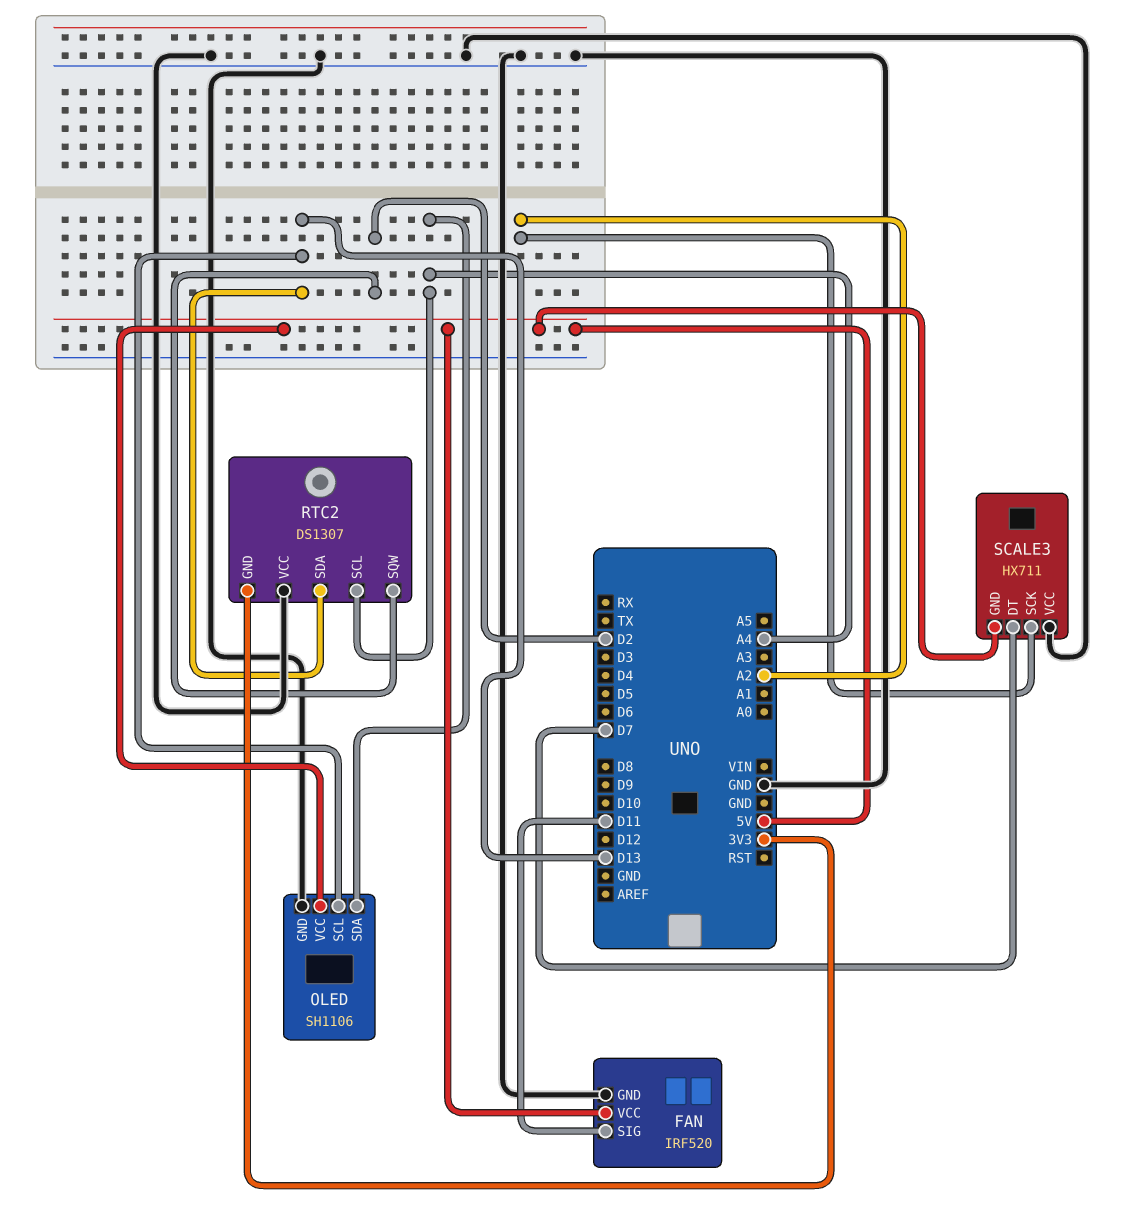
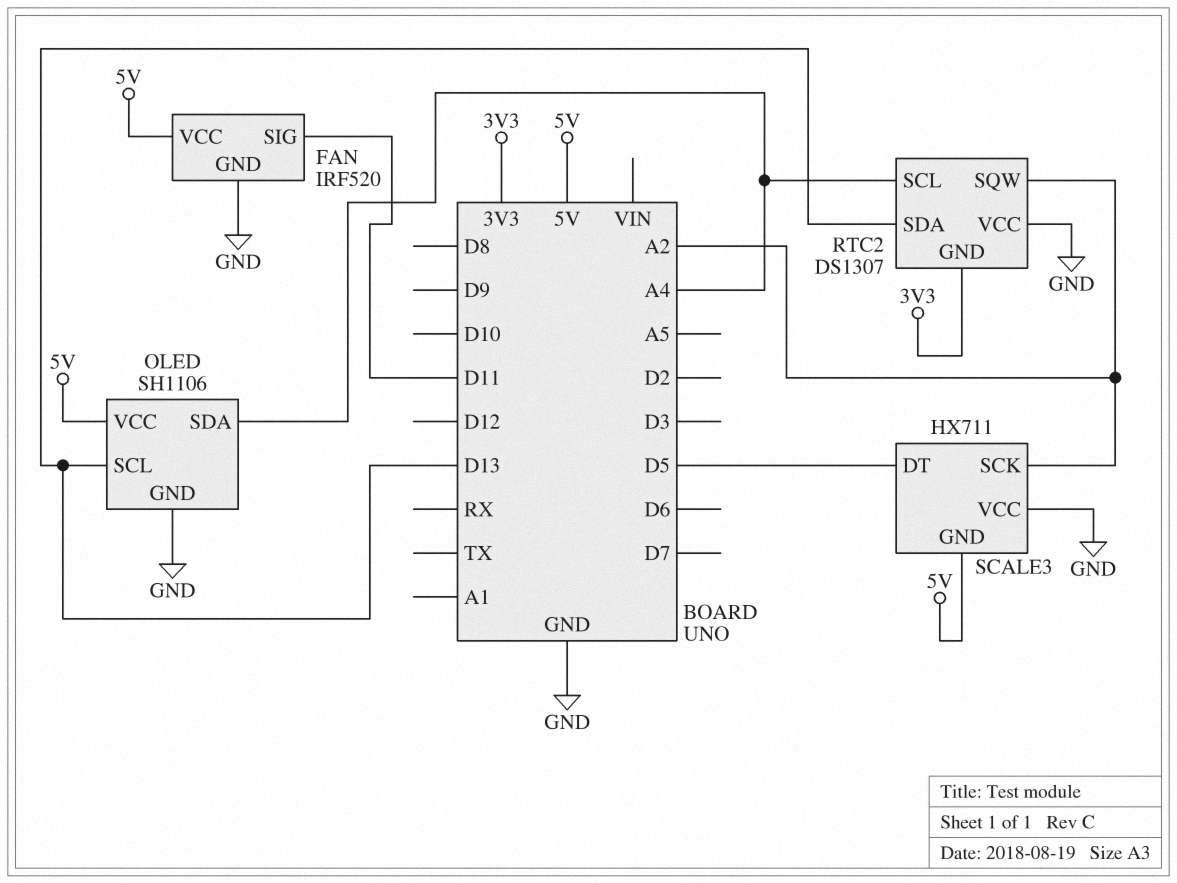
RTC2 pin SQW: D2 -> A2
SCALE3 pin DT: D7 -> D5

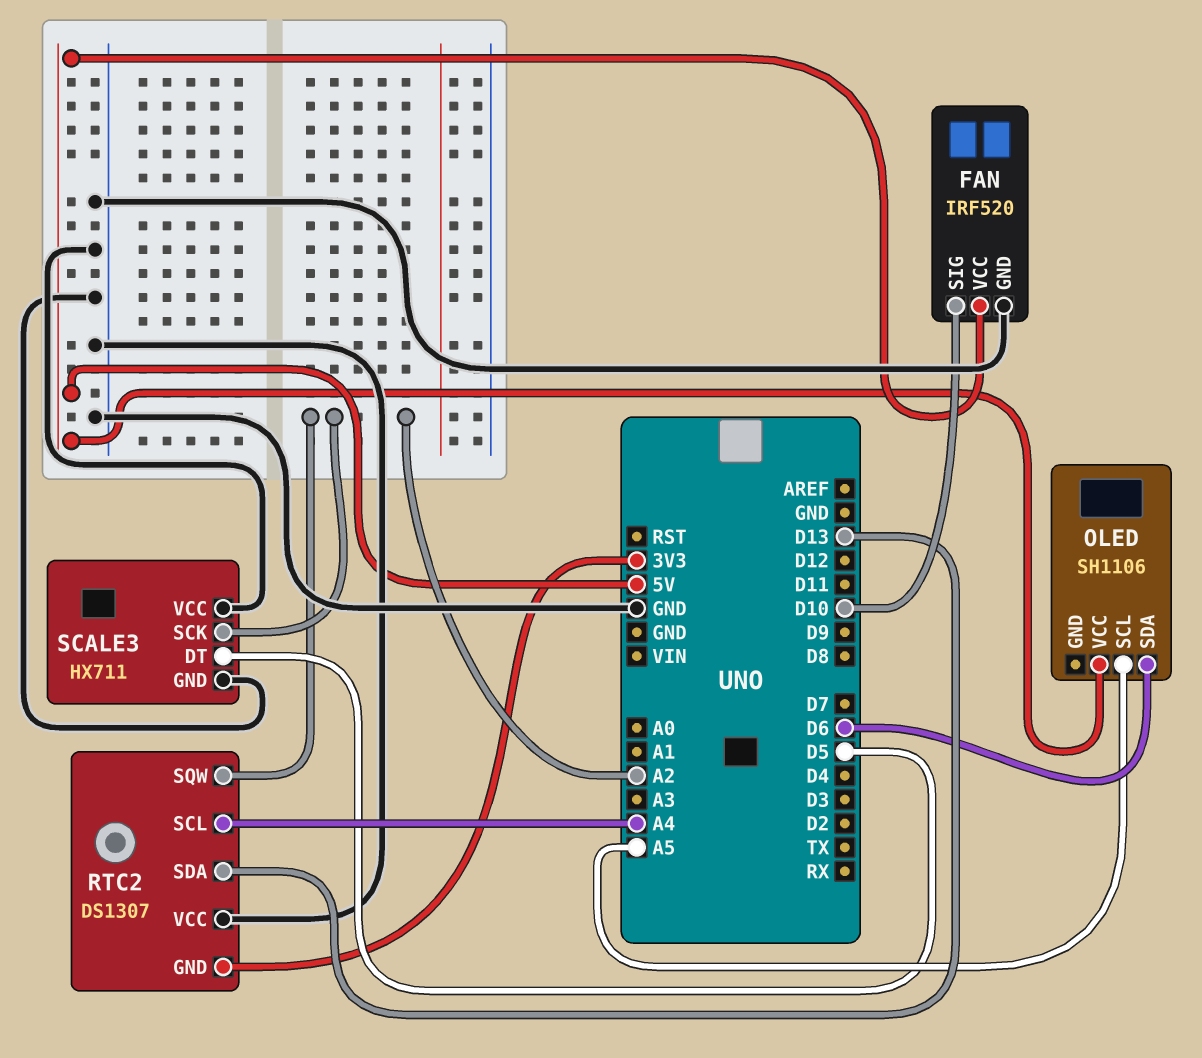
FAN pin SIG: D11 -> D10
OLED pin GND: GND -> none
OLED pin SCL: D13 -> A5
OLED pin SDA: A4 -> D6
SCALE3 pin GND: 5V -> GND

